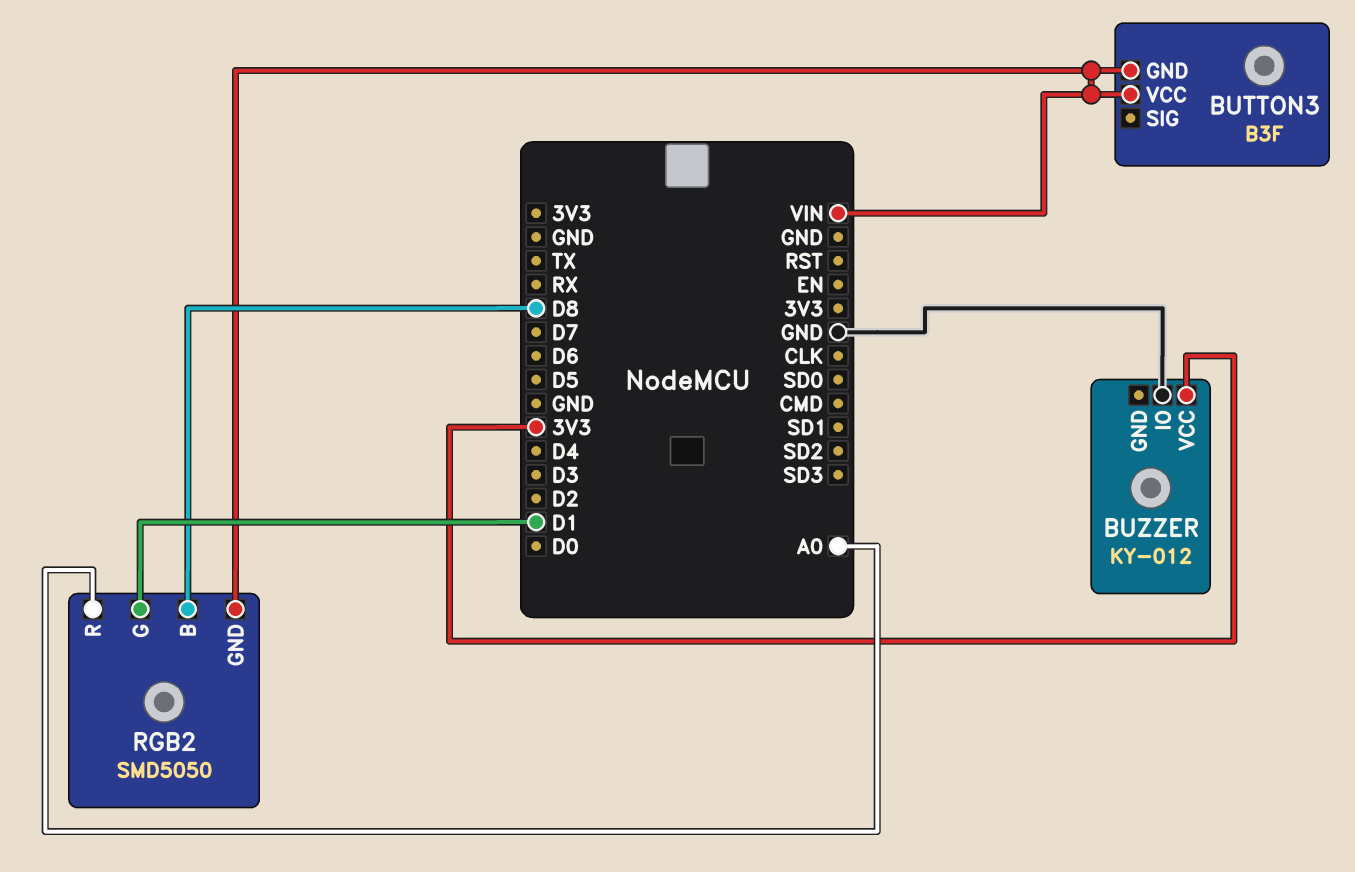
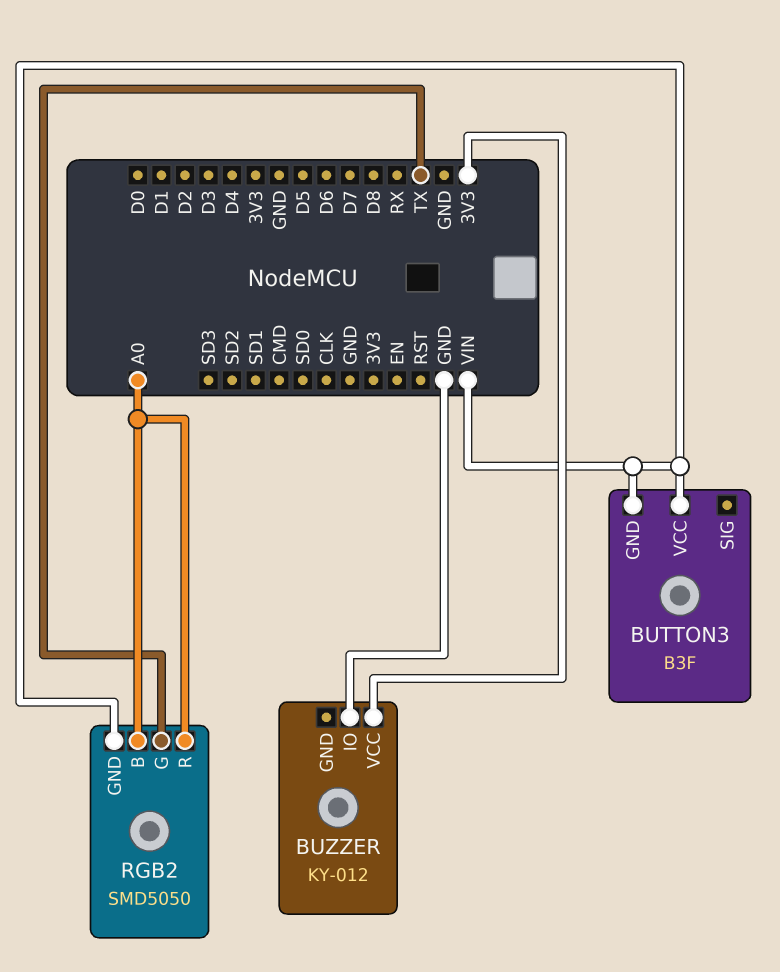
RGB2 pin B: D8 -> A0
RGB2 pin G: D1 -> TX

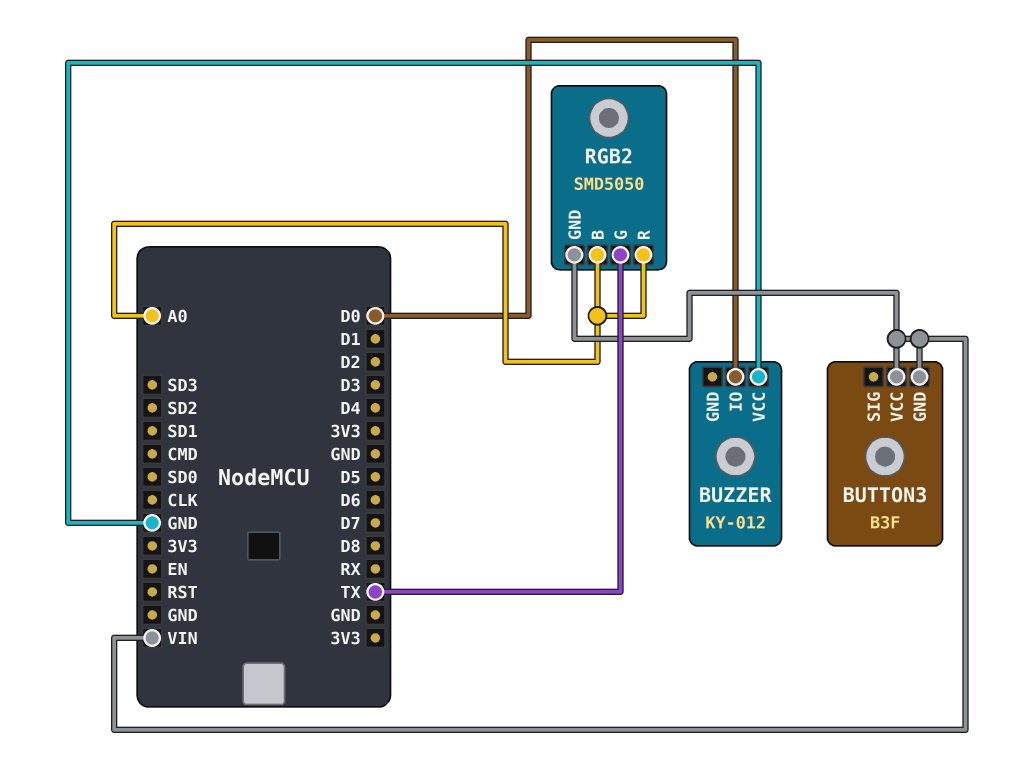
BUZZER pin IO: GND -> D0
BUZZER pin VCC: 3V3 -> GND

